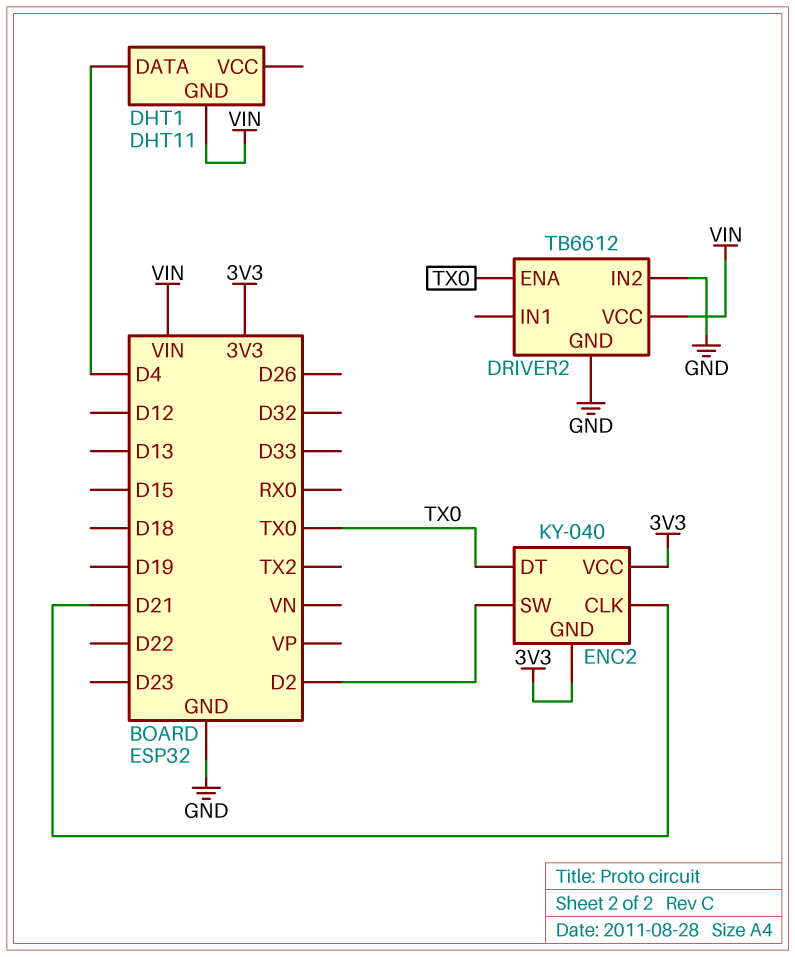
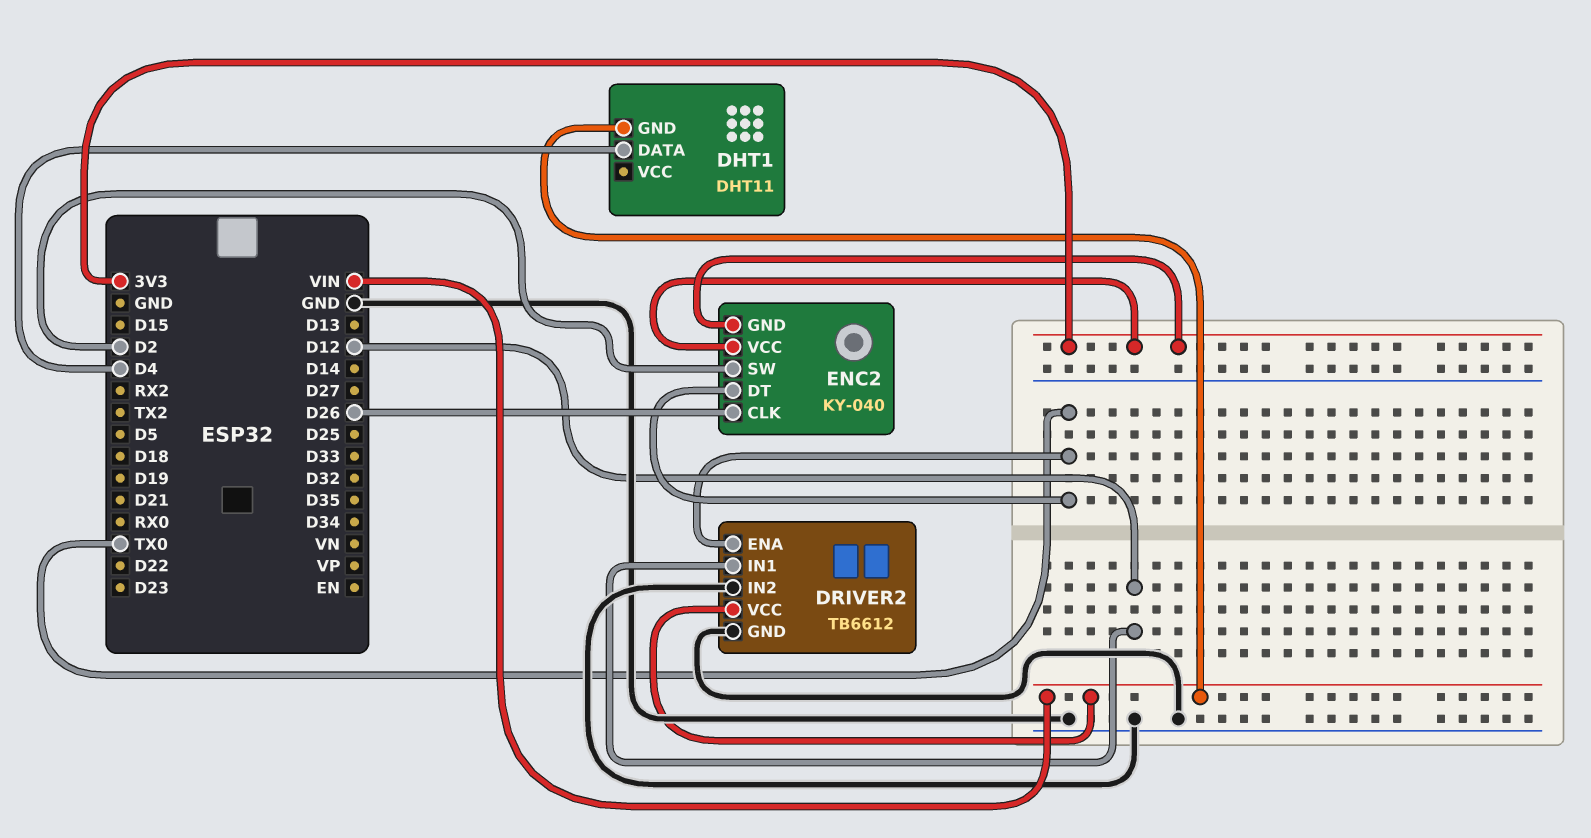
DRIVER2 pin IN1: none -> D12
ENC2 pin CLK: D21 -> D26

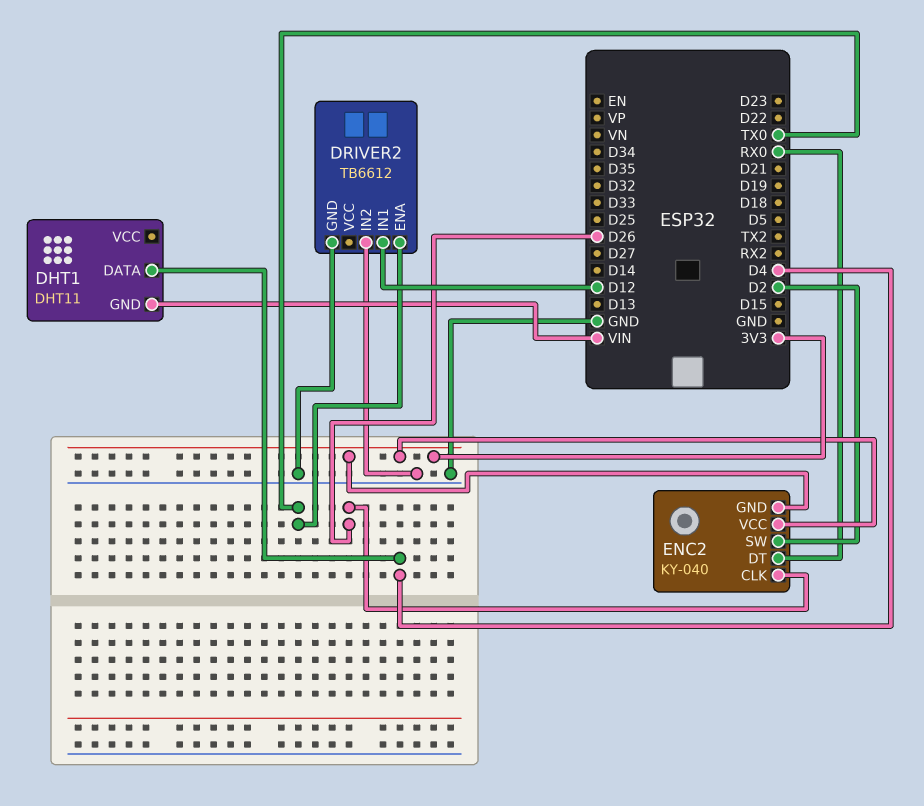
DRIVER2 pin VCC: VIN -> none
ENC2 pin DT: TX0 -> RX0

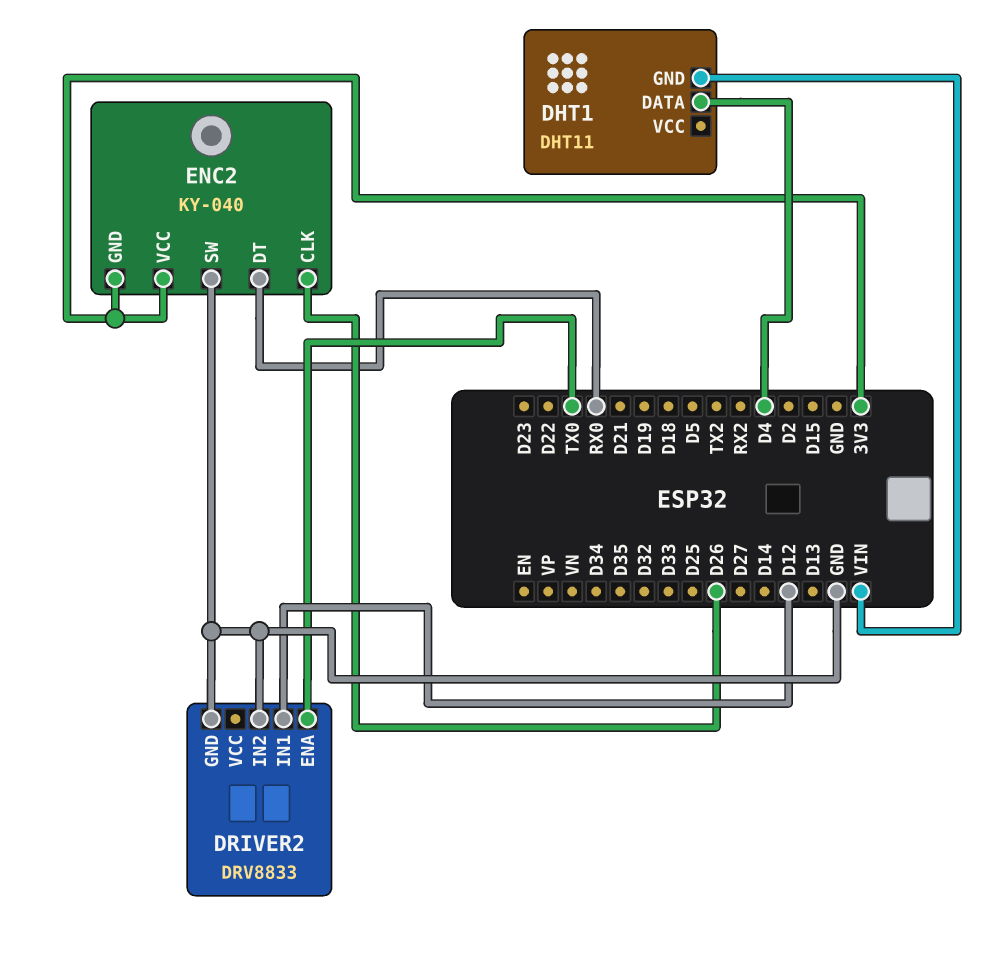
DRIVER2: TB6612 -> DRV8833
ENC2 pin SW: D2 -> GND

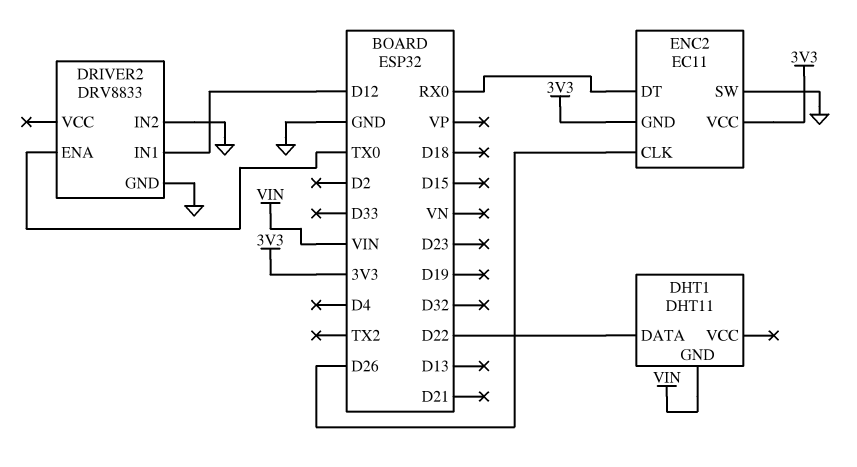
DHT1 pin DATA: D4 -> D22
ENC2: KY-040 -> EC11

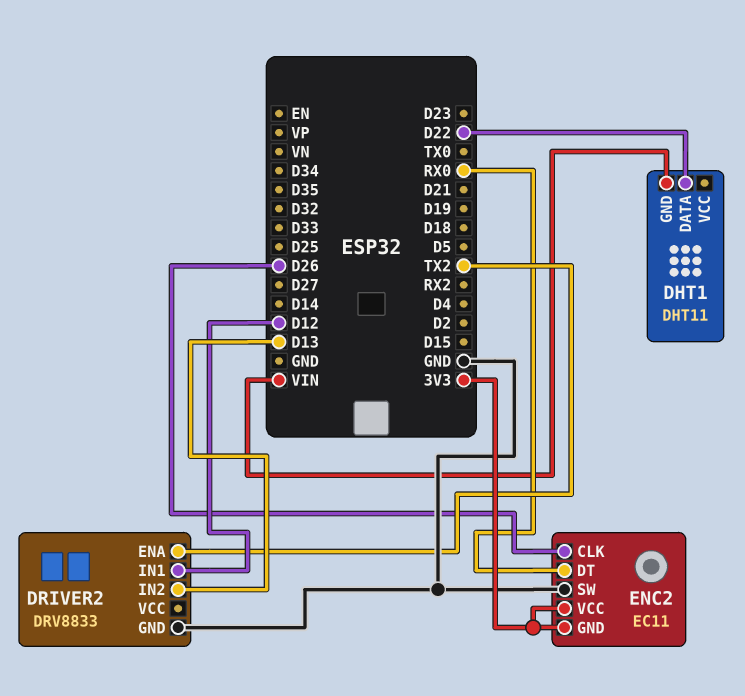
DRIVER2 pin ENA: TX0 -> TX2
DRIVER2 pin IN2: GND -> D13

